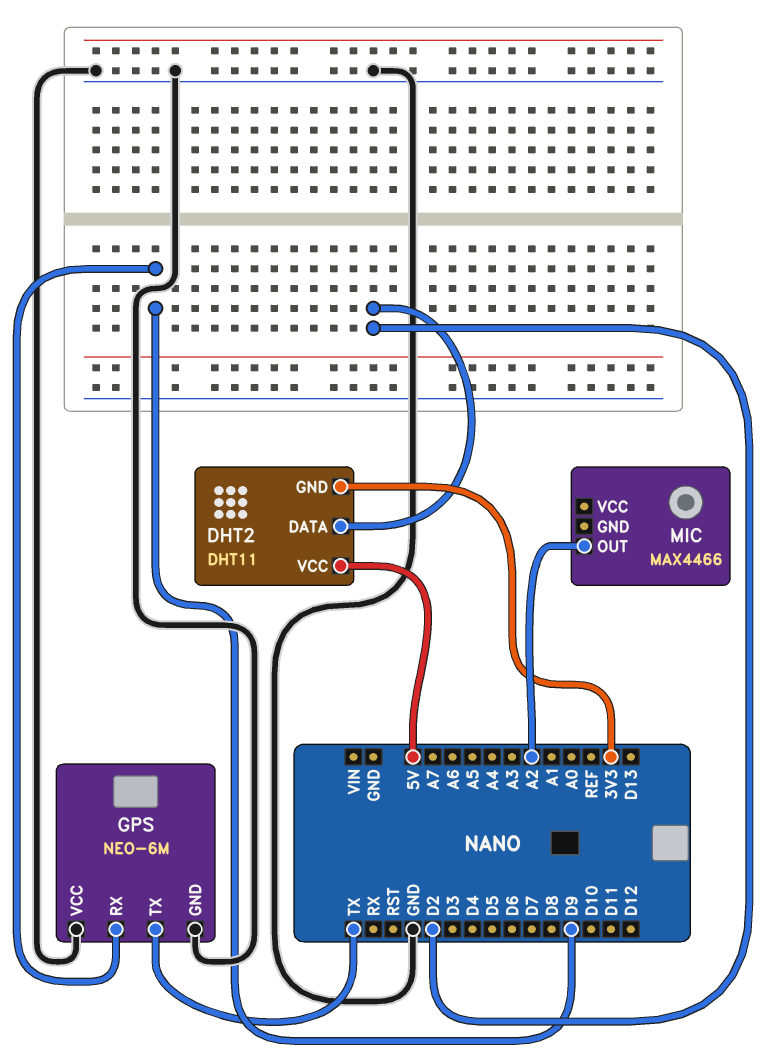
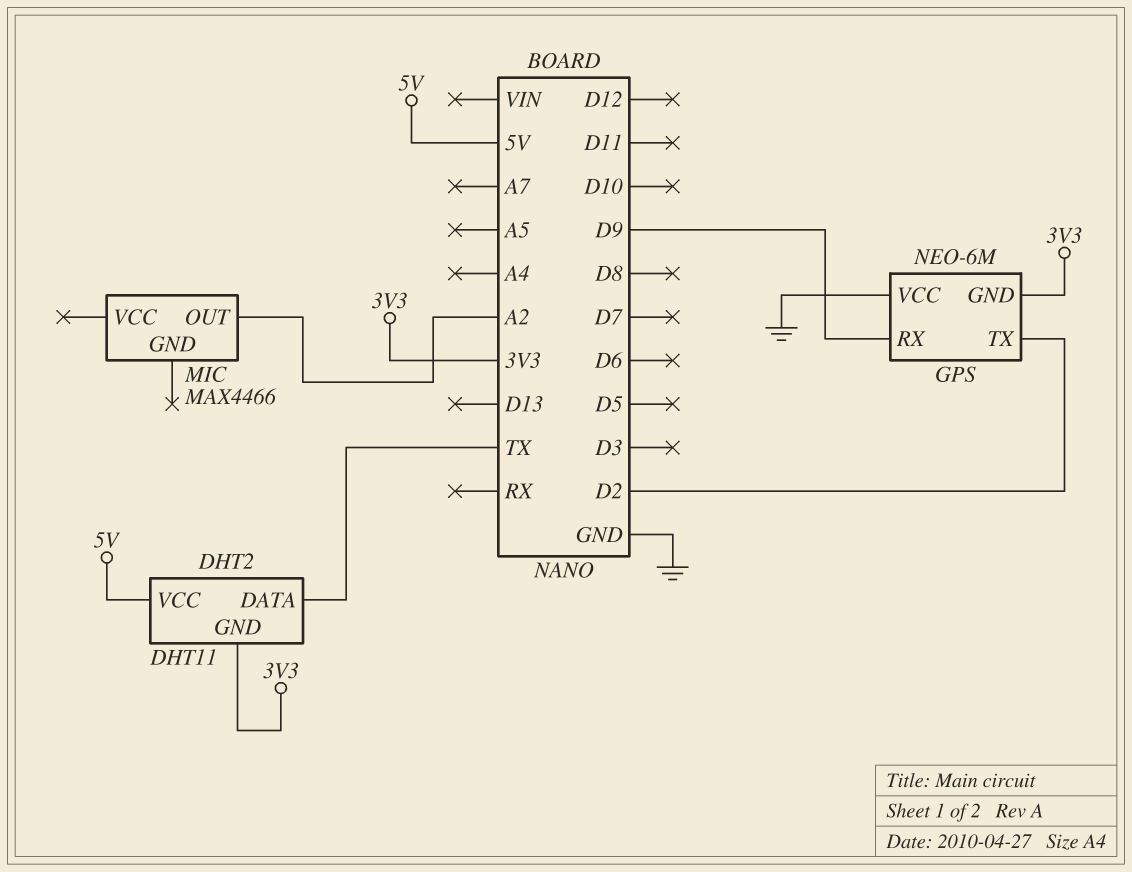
DHT2 pin DATA: D2 -> TX
GPS pin GND: GND -> 3V3
GPS pin TX: TX -> D2

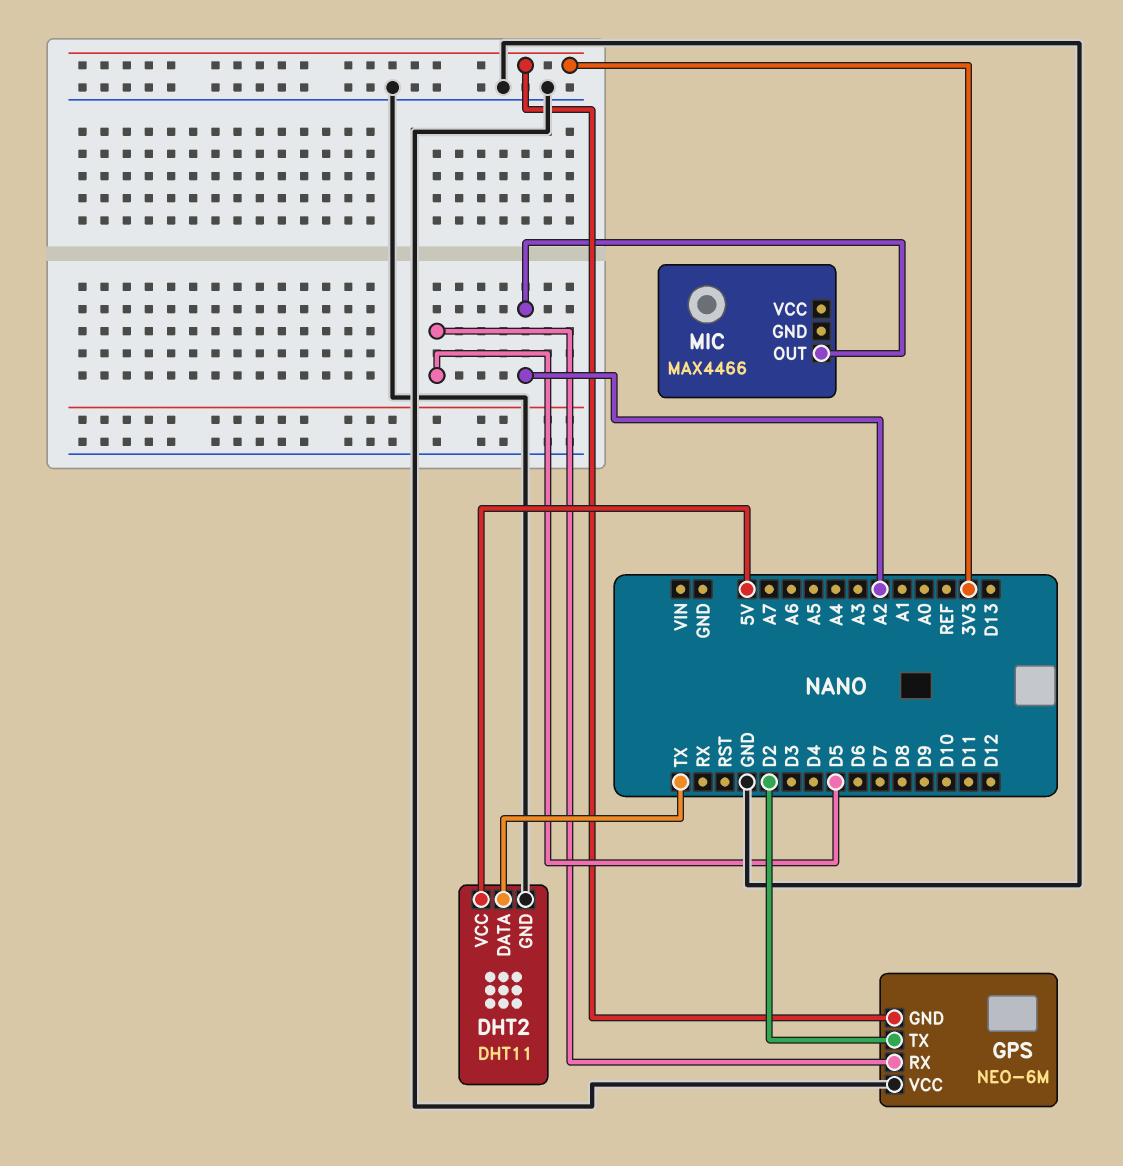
DHT2 pin GND: 3V3 -> GND
GPS pin RX: D9 -> D5

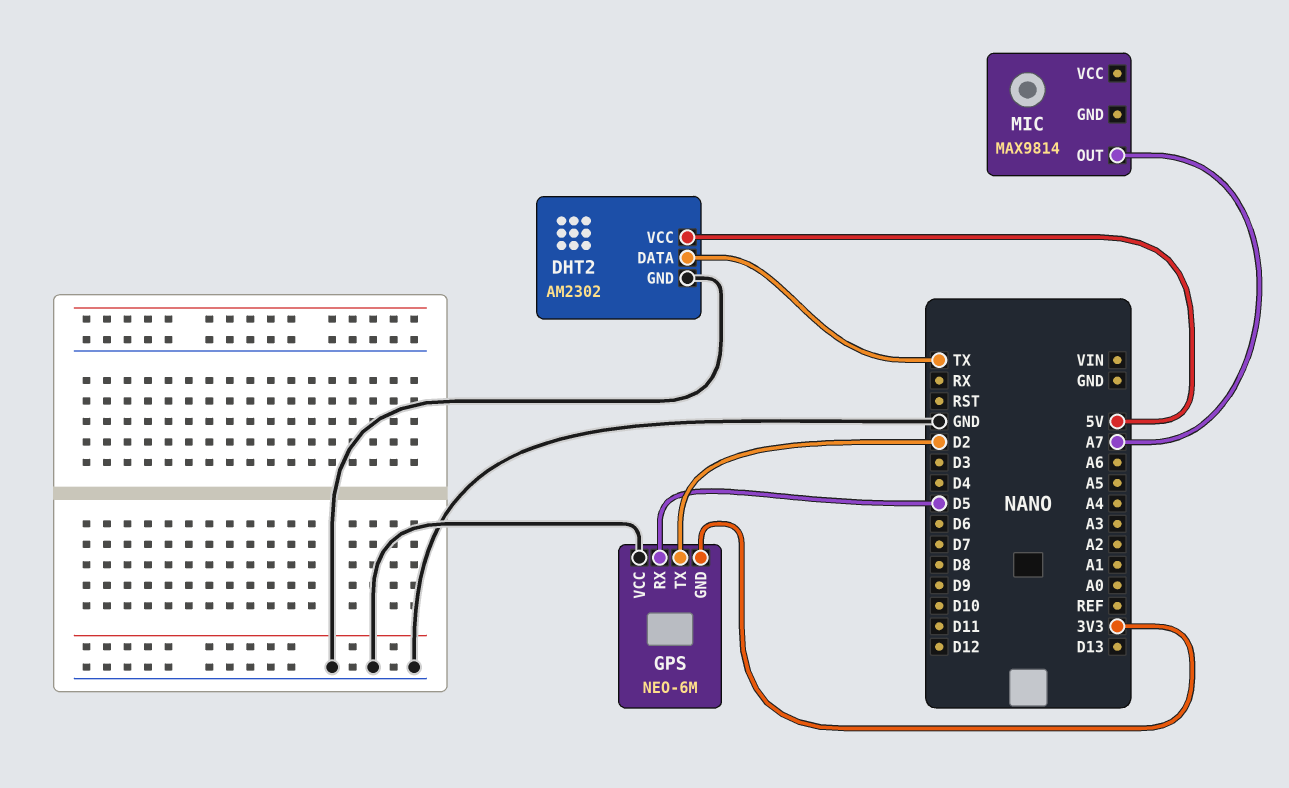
DHT2: DHT11 -> AM2302
MIC: MAX4466 -> MAX9814
MIC pin OUT: A2 -> A7

